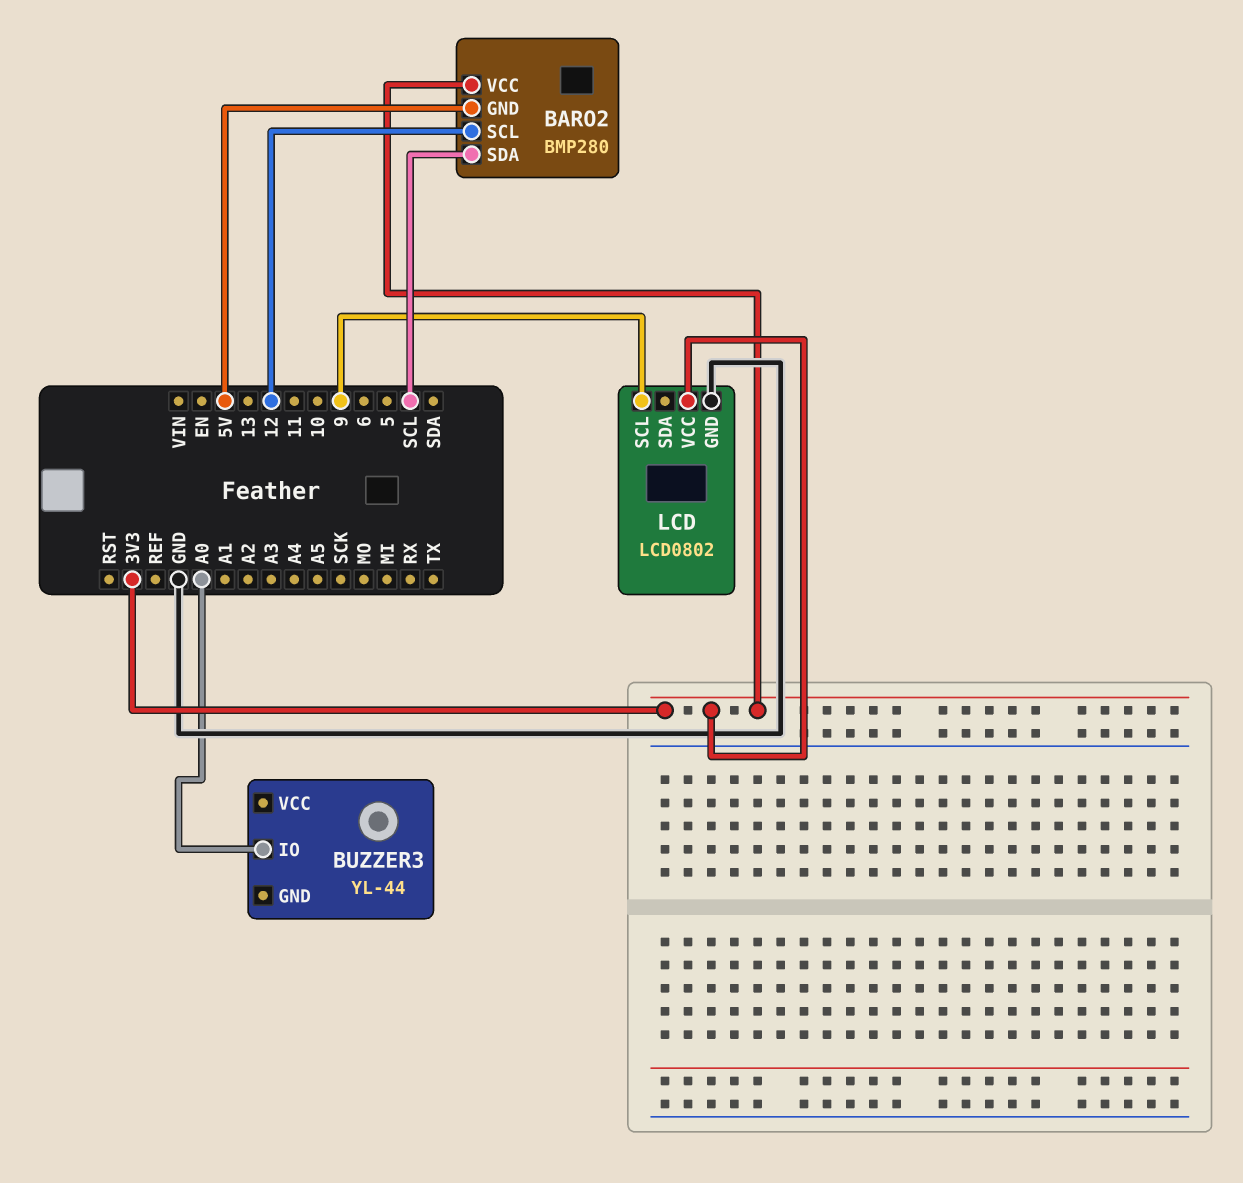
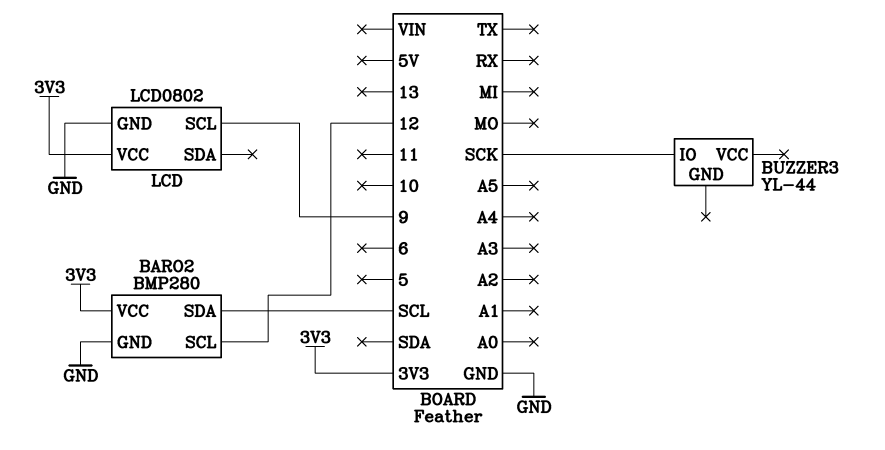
BARO2 pin GND: 5V -> GND
BUZZER3 pin IO: A0 -> SCK

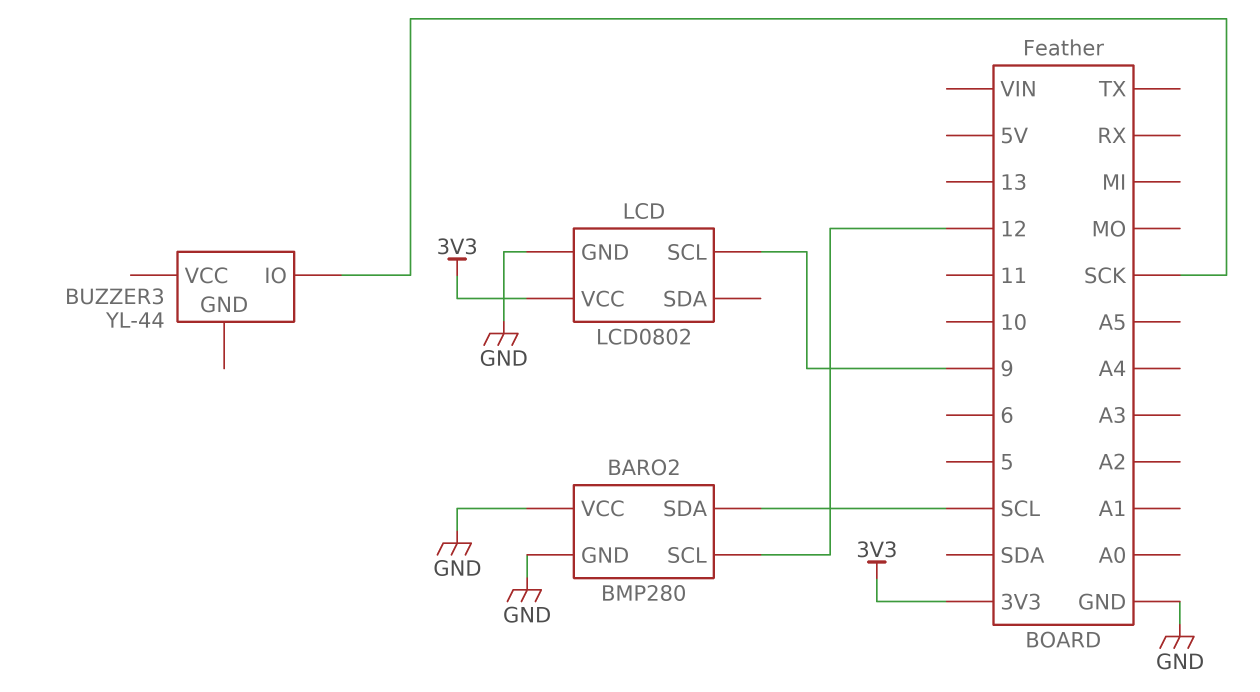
BARO2 pin VCC: 3V3 -> GND

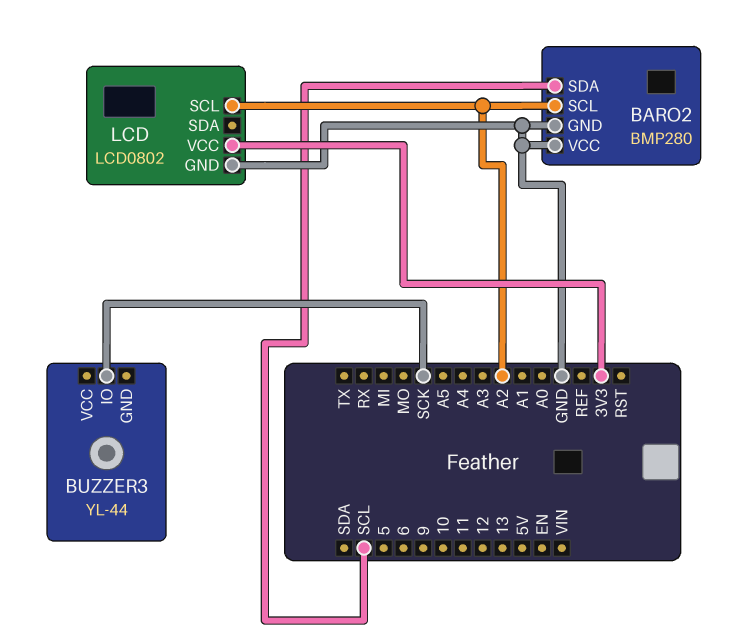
BARO2 pin SCL: 12 -> A2
LCD pin SCL: 9 -> A2

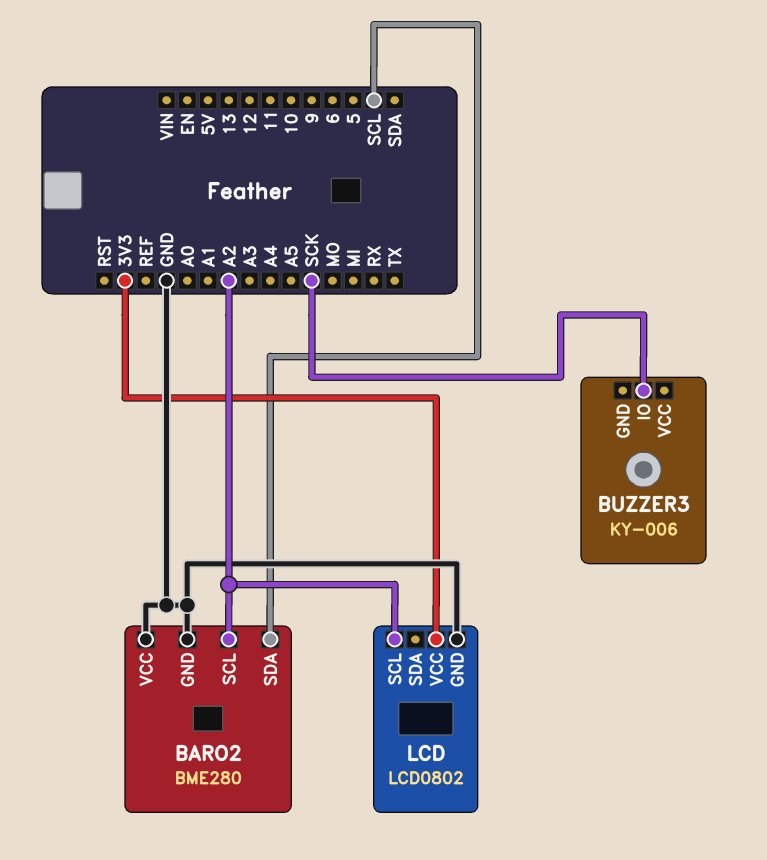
BARO2: BMP280 -> BME280
BUZZER3: YL-44 -> KY-006

